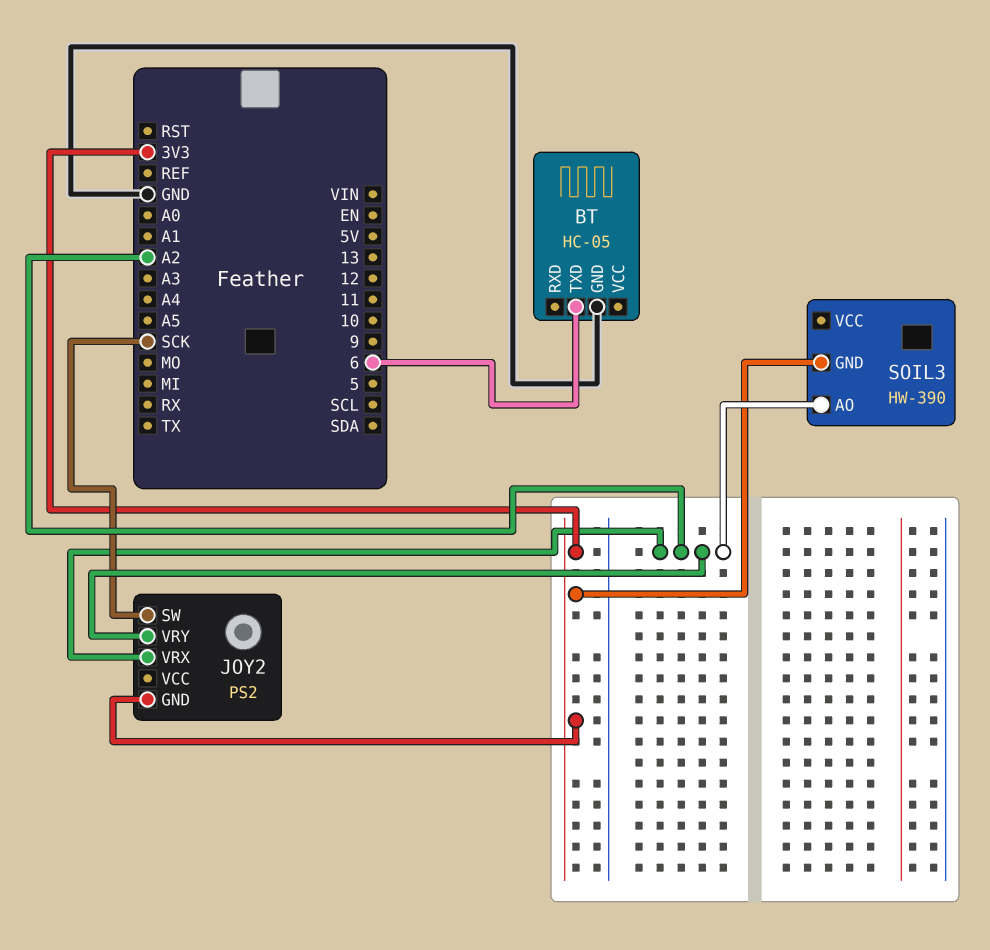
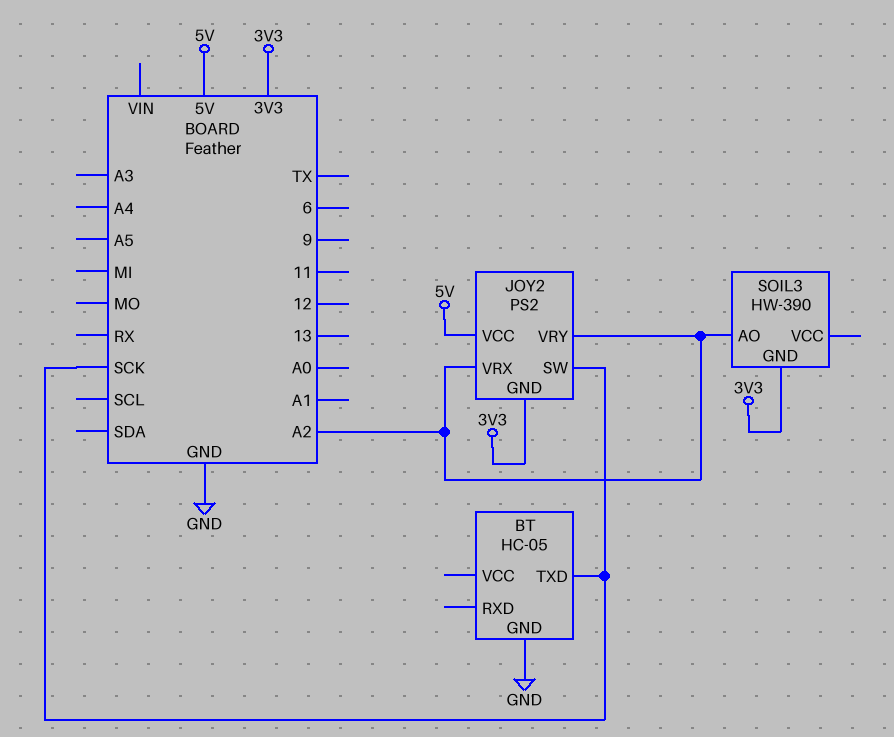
BT pin TXD: 6 -> SCK
JOY2 pin VCC: none -> 5V

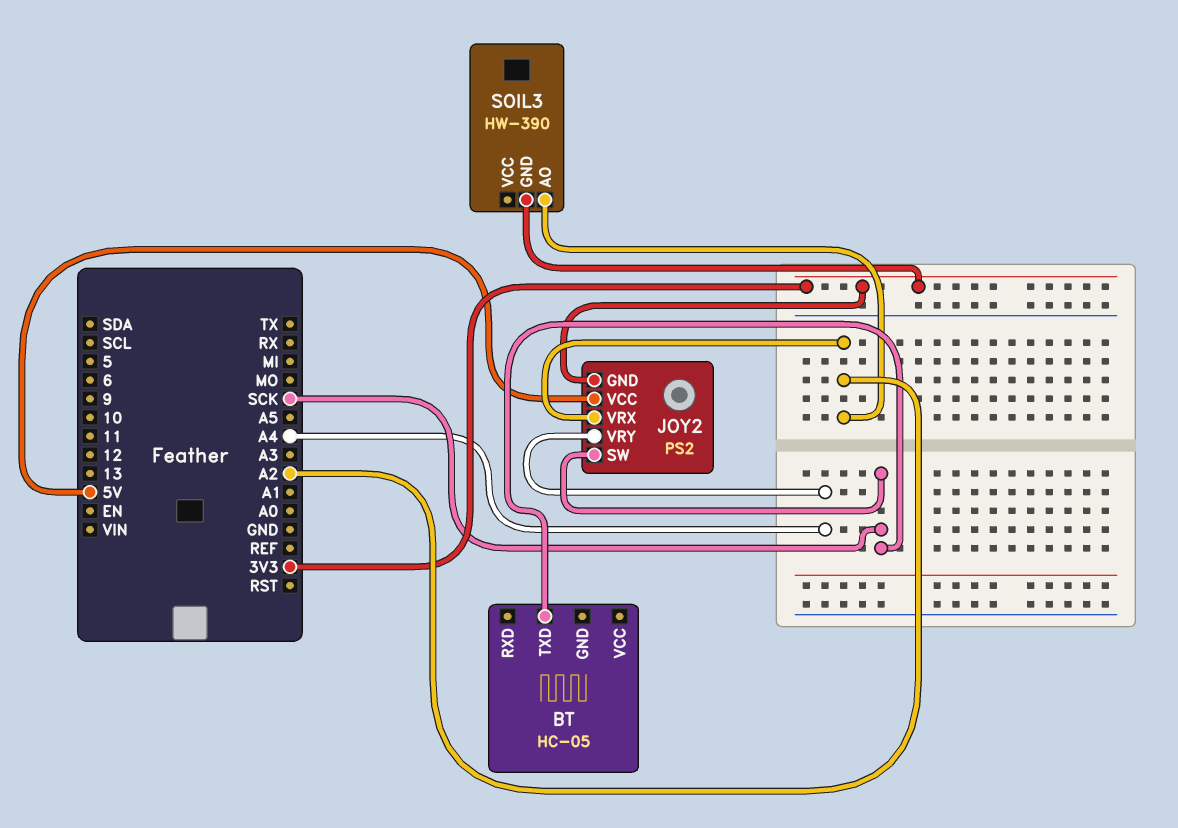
BT pin GND: GND -> none
JOY2 pin VRY: A2 -> A4

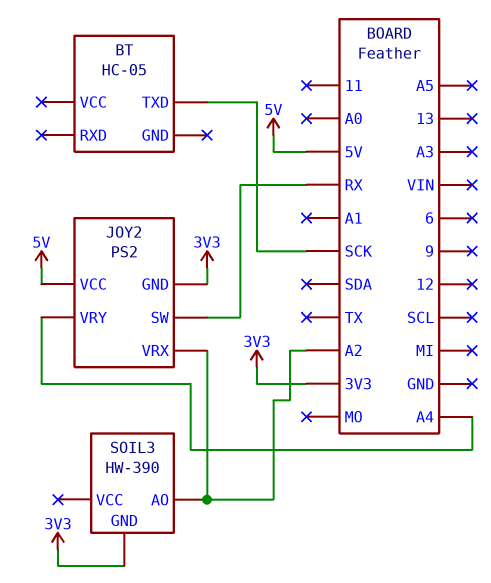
JOY2 pin SW: SCK -> RX

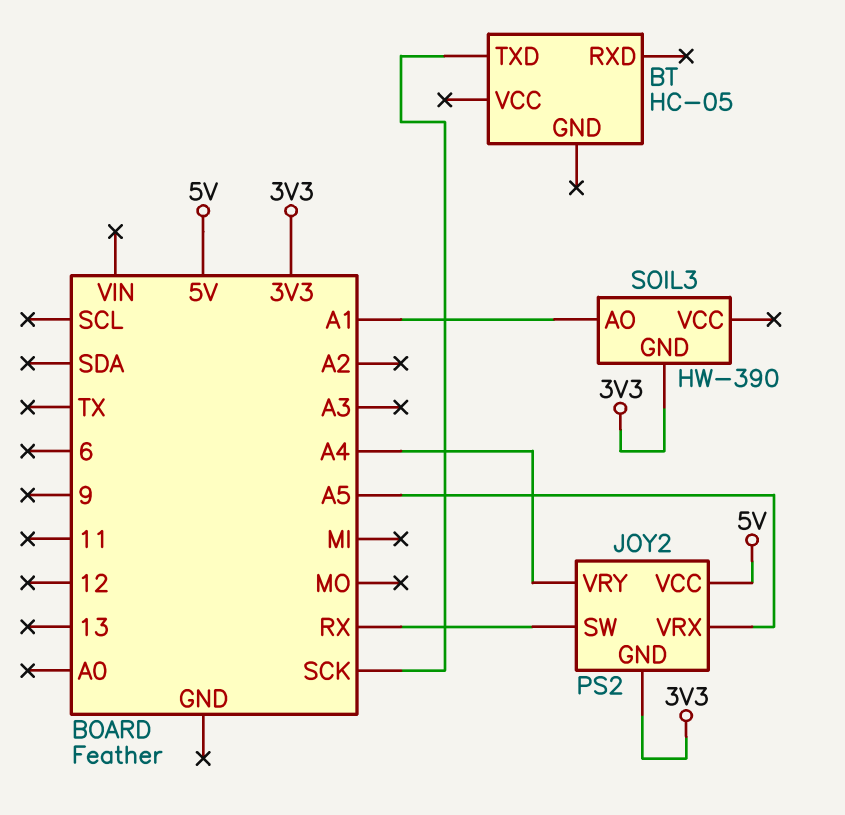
JOY2 pin VRX: A2 -> A5
SOIL3 pin AO: A2 -> A1

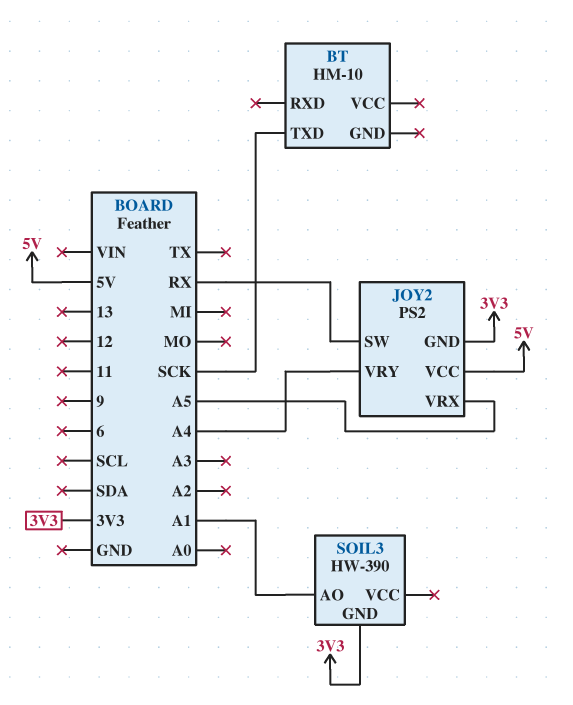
BT: HC-05 -> HM-10

